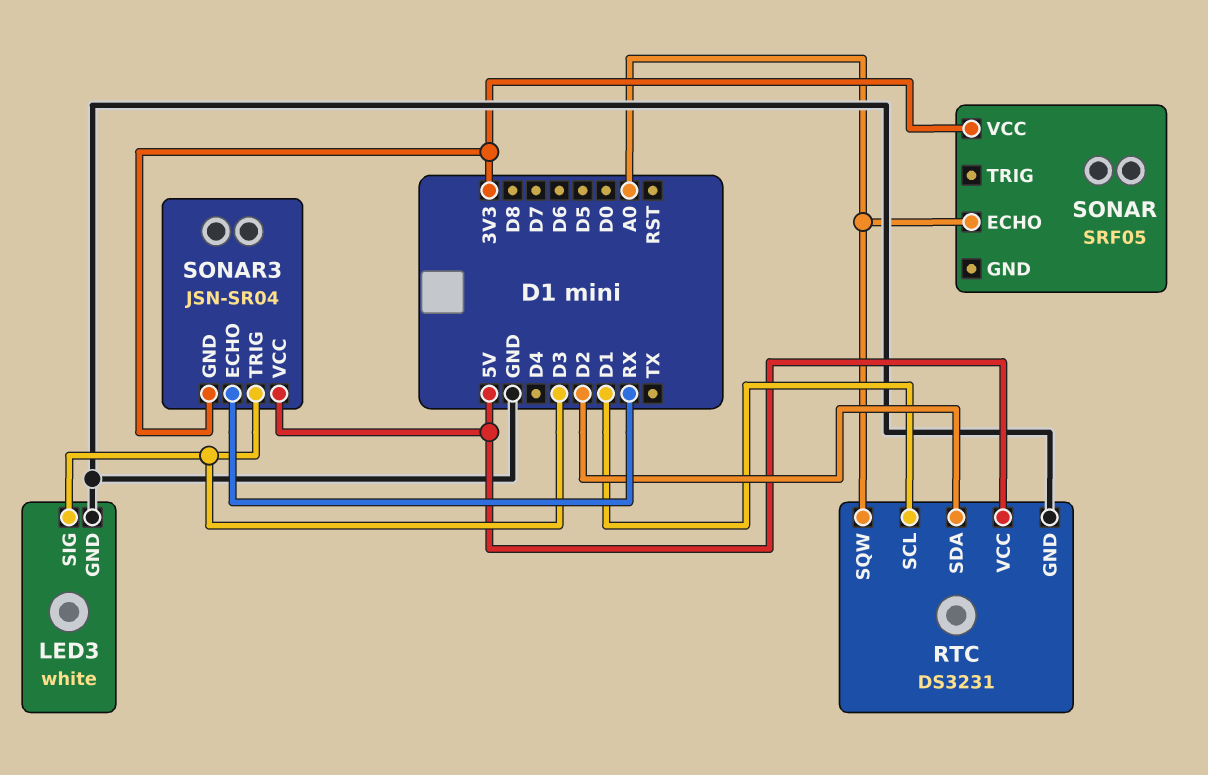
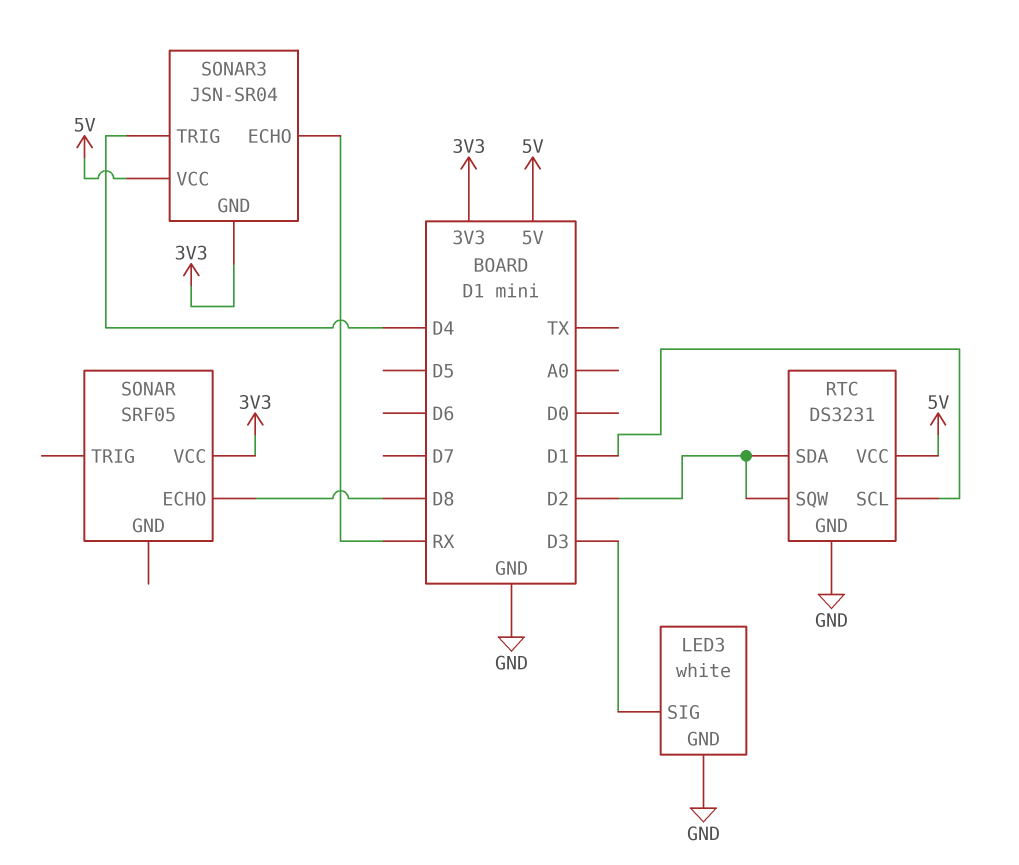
RTC pin SQW: A0 -> D2
SONAR pin ECHO: A0 -> D8
SONAR3 pin TRIG: D3 -> D4

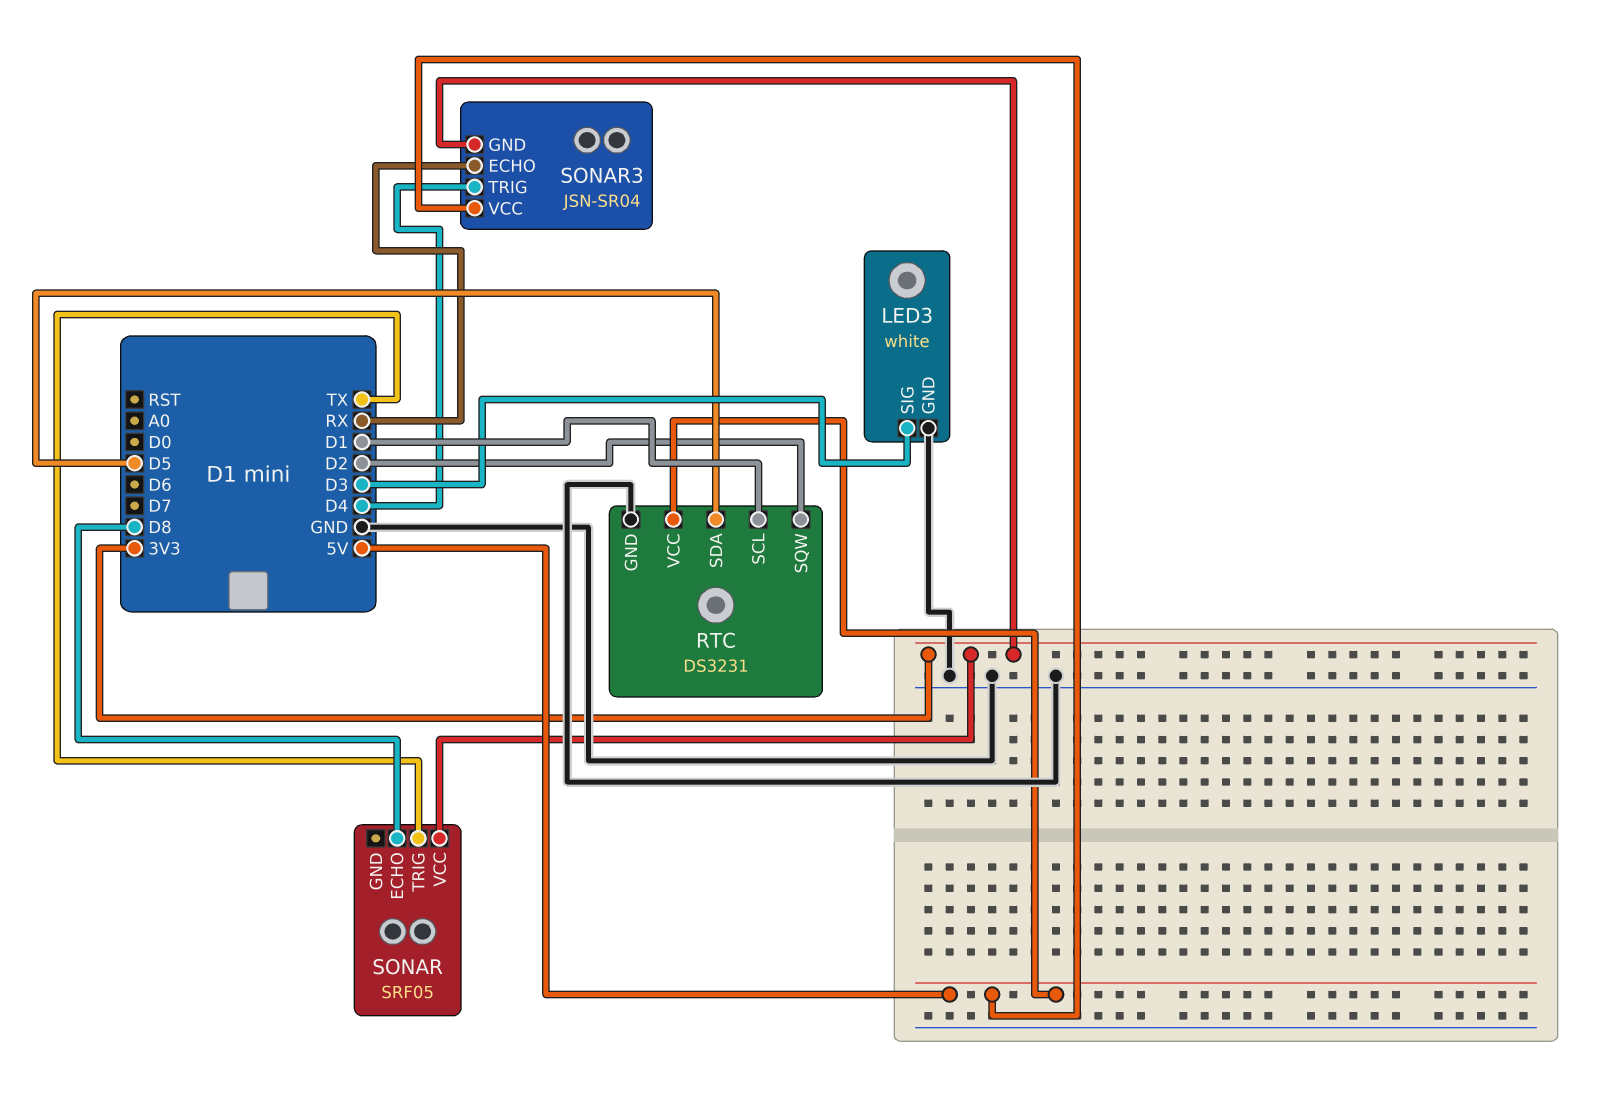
RTC pin SDA: D2 -> D5
SONAR pin TRIG: none -> TX

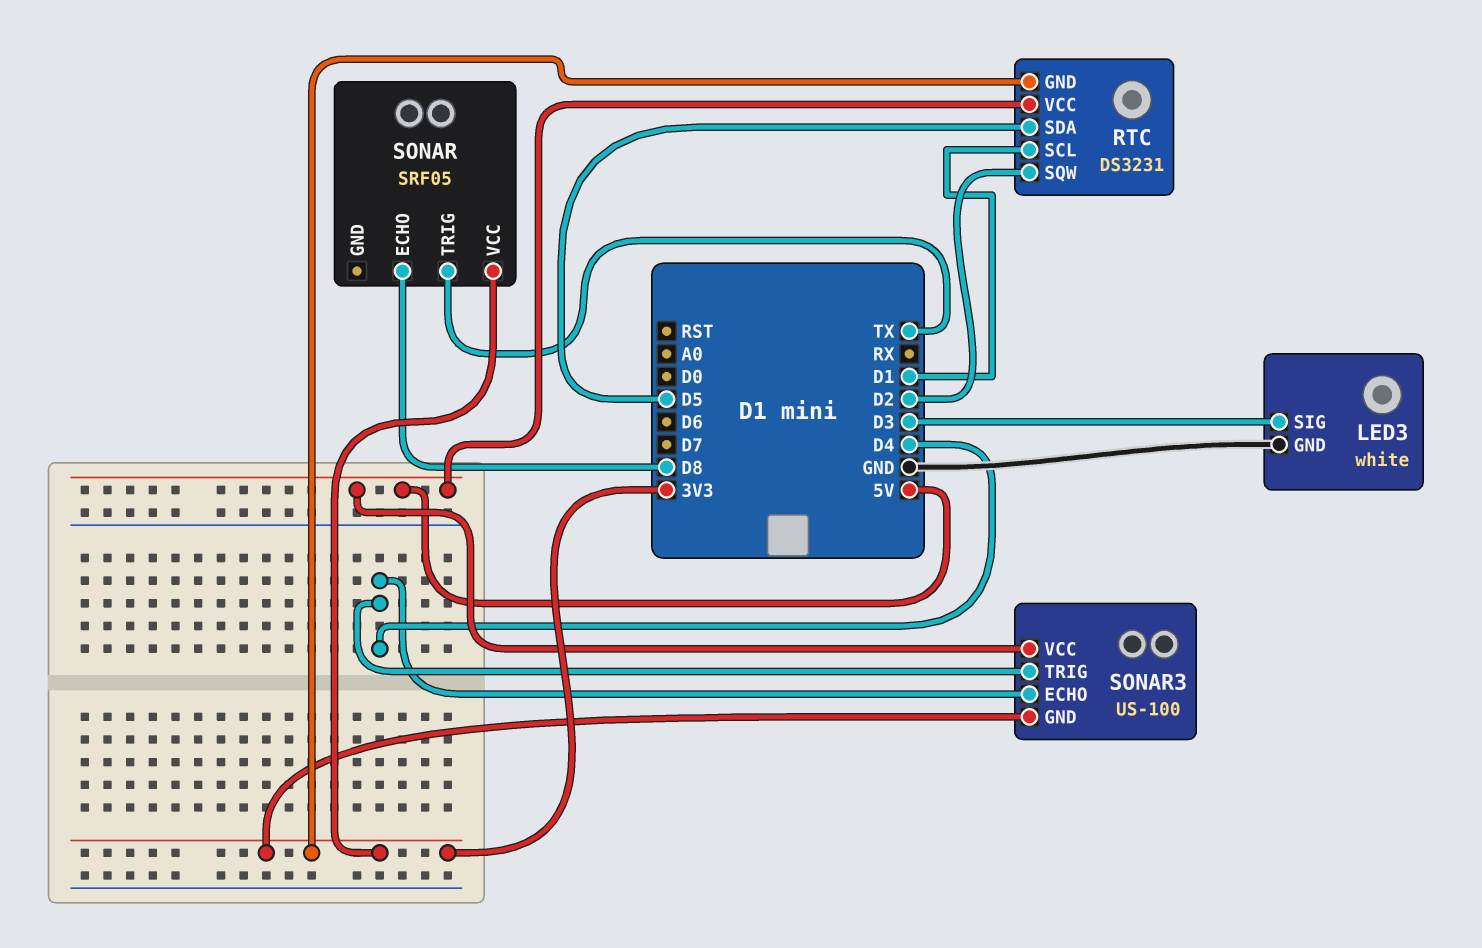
RTC pin GND: GND -> 3V3
SONAR3: JSN-SR04 -> US-100
SONAR3 pin ECHO: RX -> D4

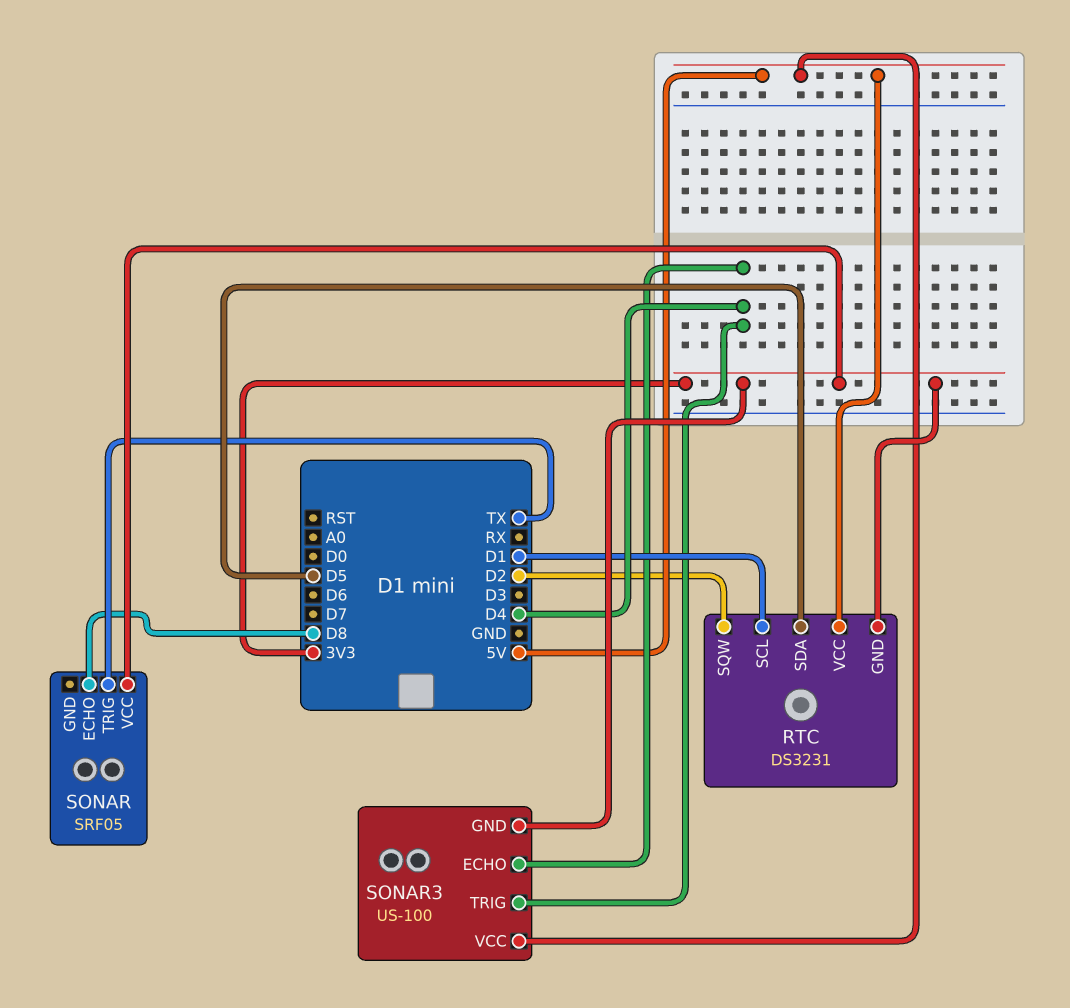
LED3: white -> none
LED3 pin GND: GND -> none
LED3 pin SIG: D3 -> none

